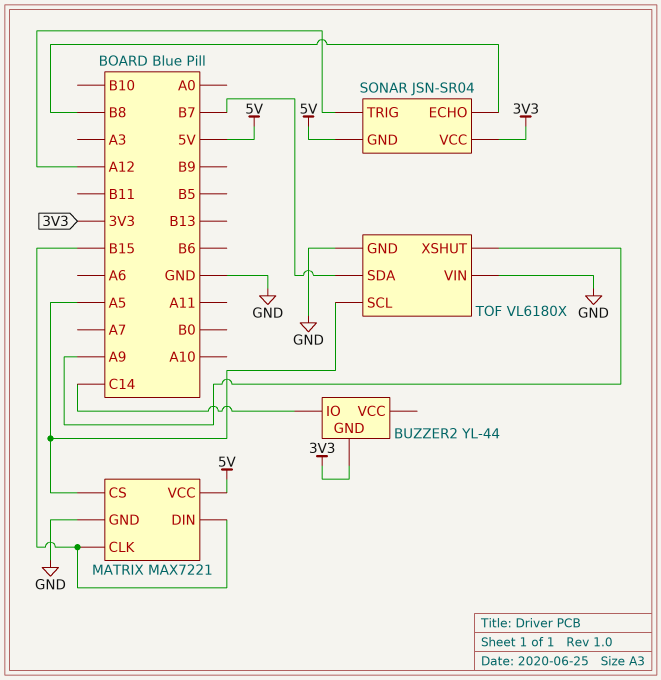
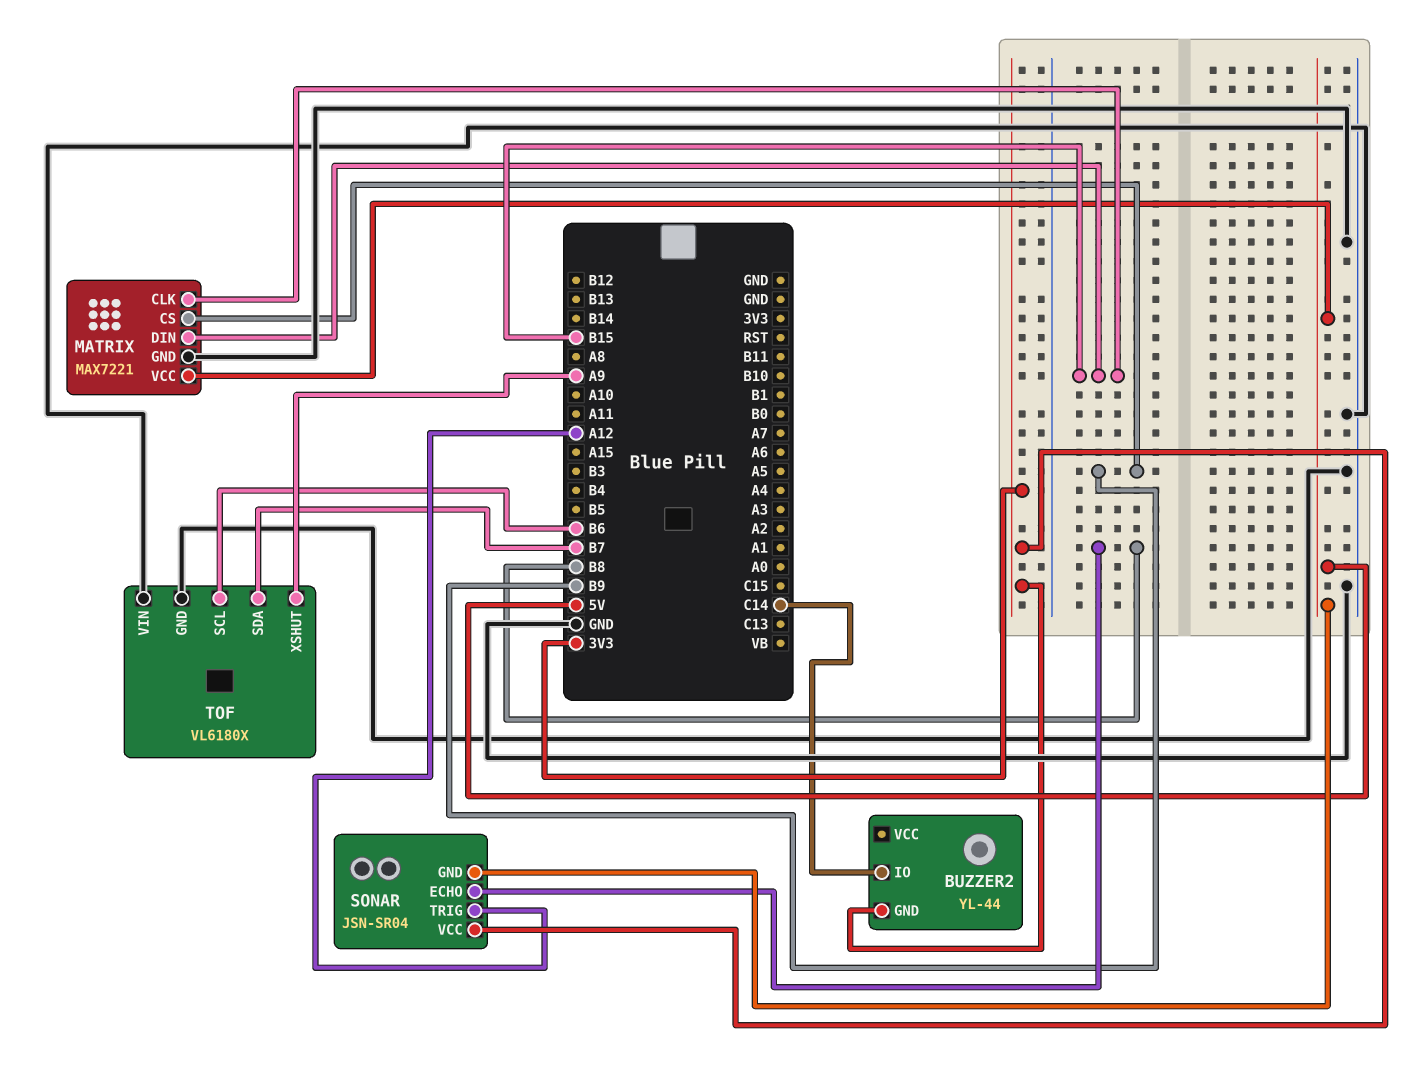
MATRIX pin CS: A5 -> B9
TOF pin SCL: A5 -> B6

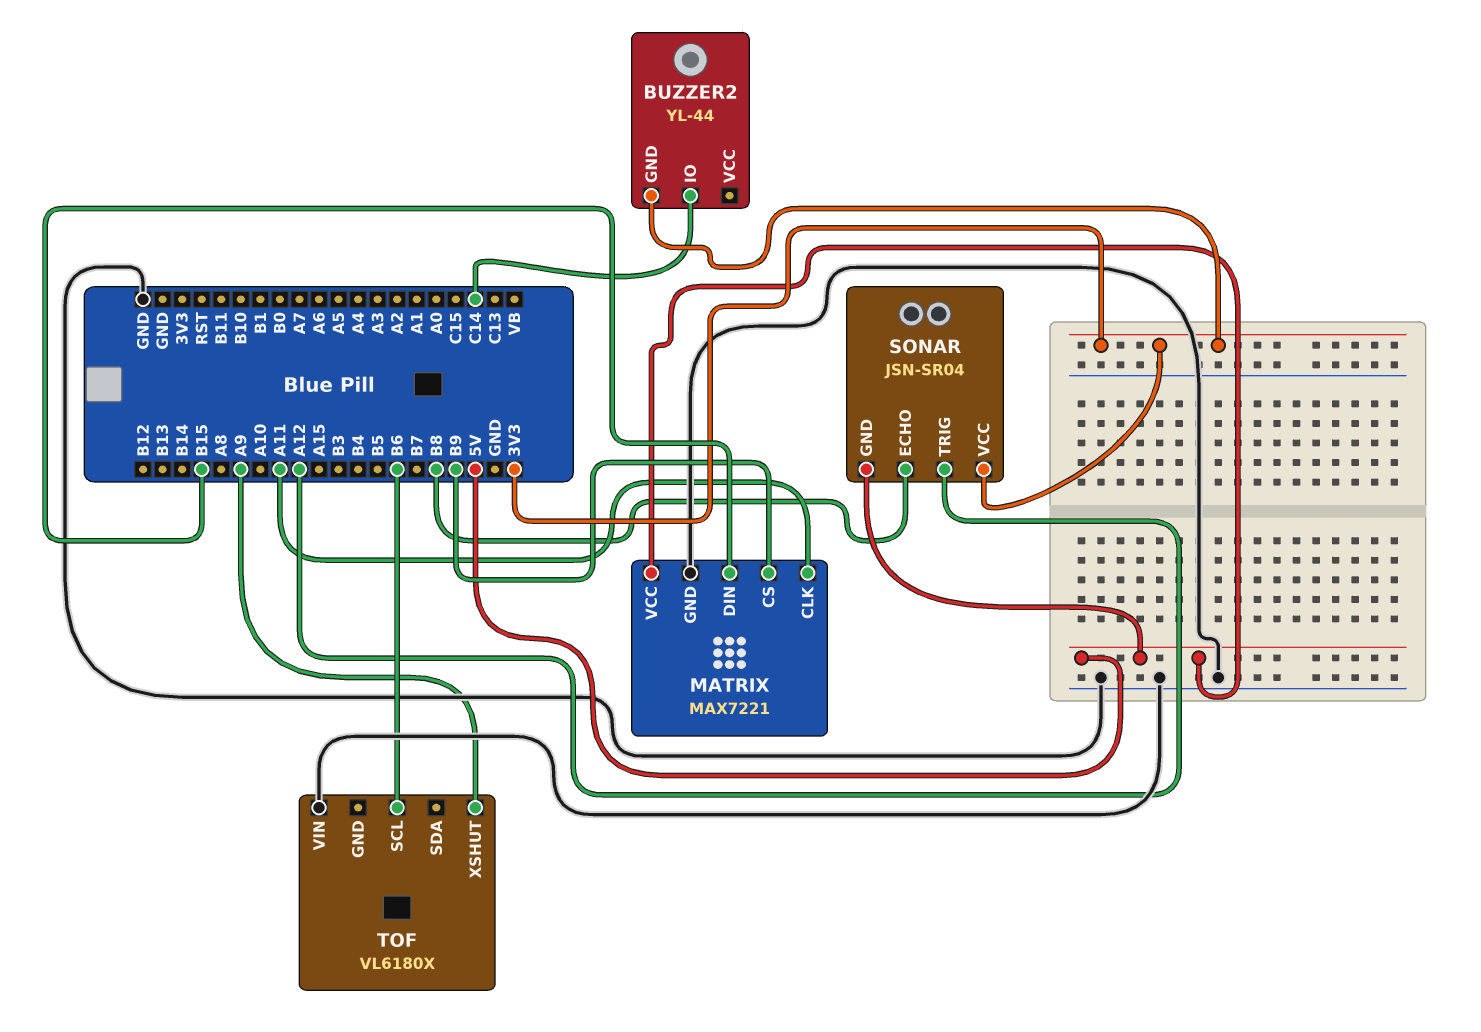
MATRIX pin CLK: B15 -> A11
TOF pin GND: GND -> none
TOF pin SDA: B7 -> none

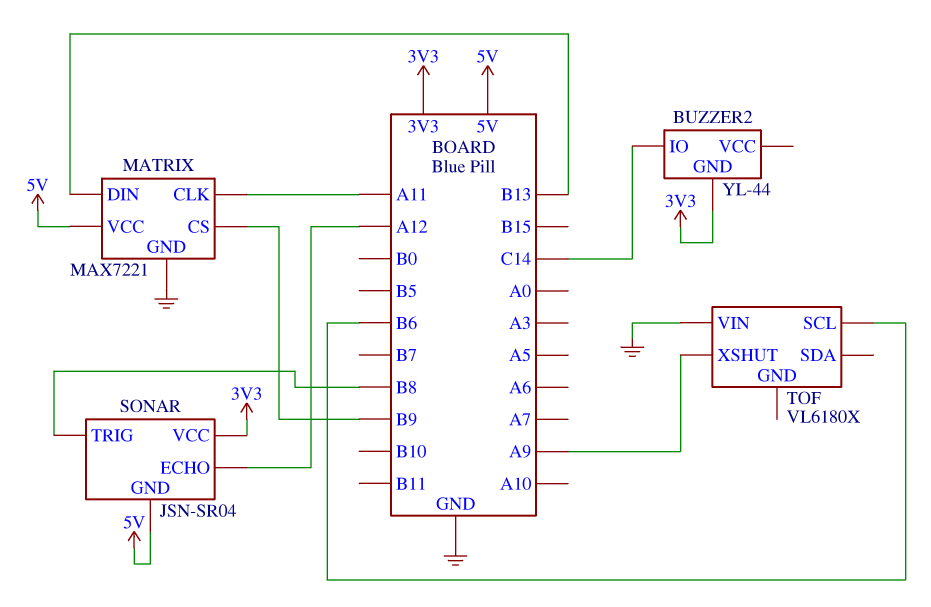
MATRIX pin DIN: B15 -> B13
SONAR pin ECHO: B8 -> A12
SONAR pin TRIG: A12 -> B8

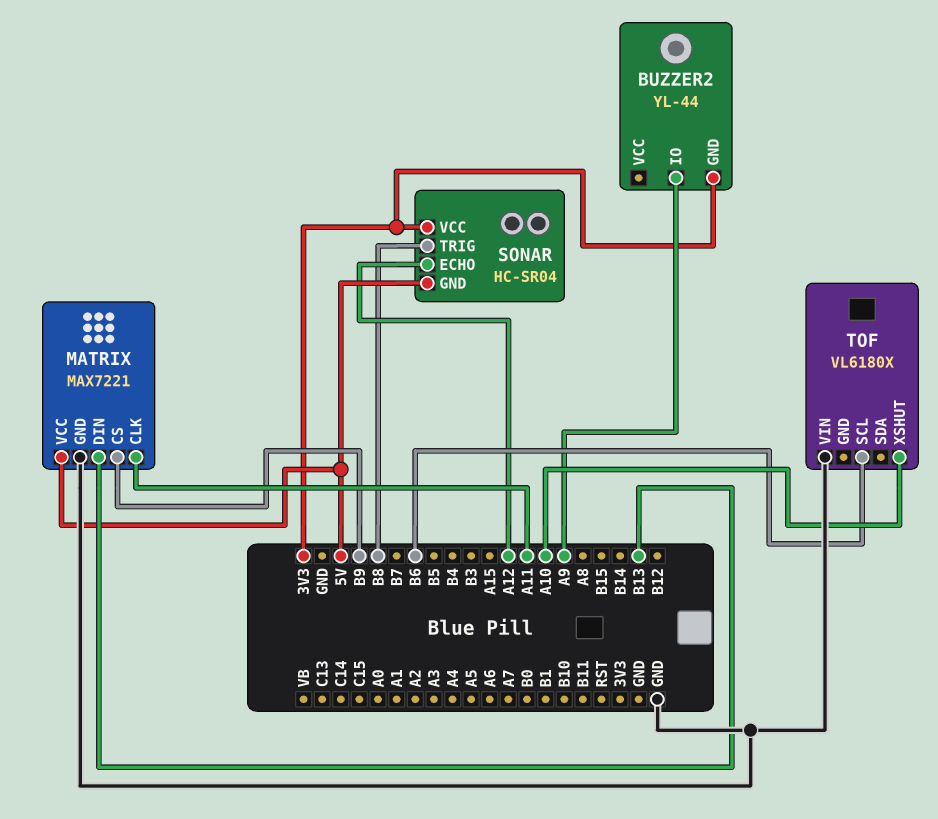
BUZZER2 pin IO: C14 -> A9
SONAR: JSN-SR04 -> HC-SR04
TOF pin XSHUT: A9 -> A10

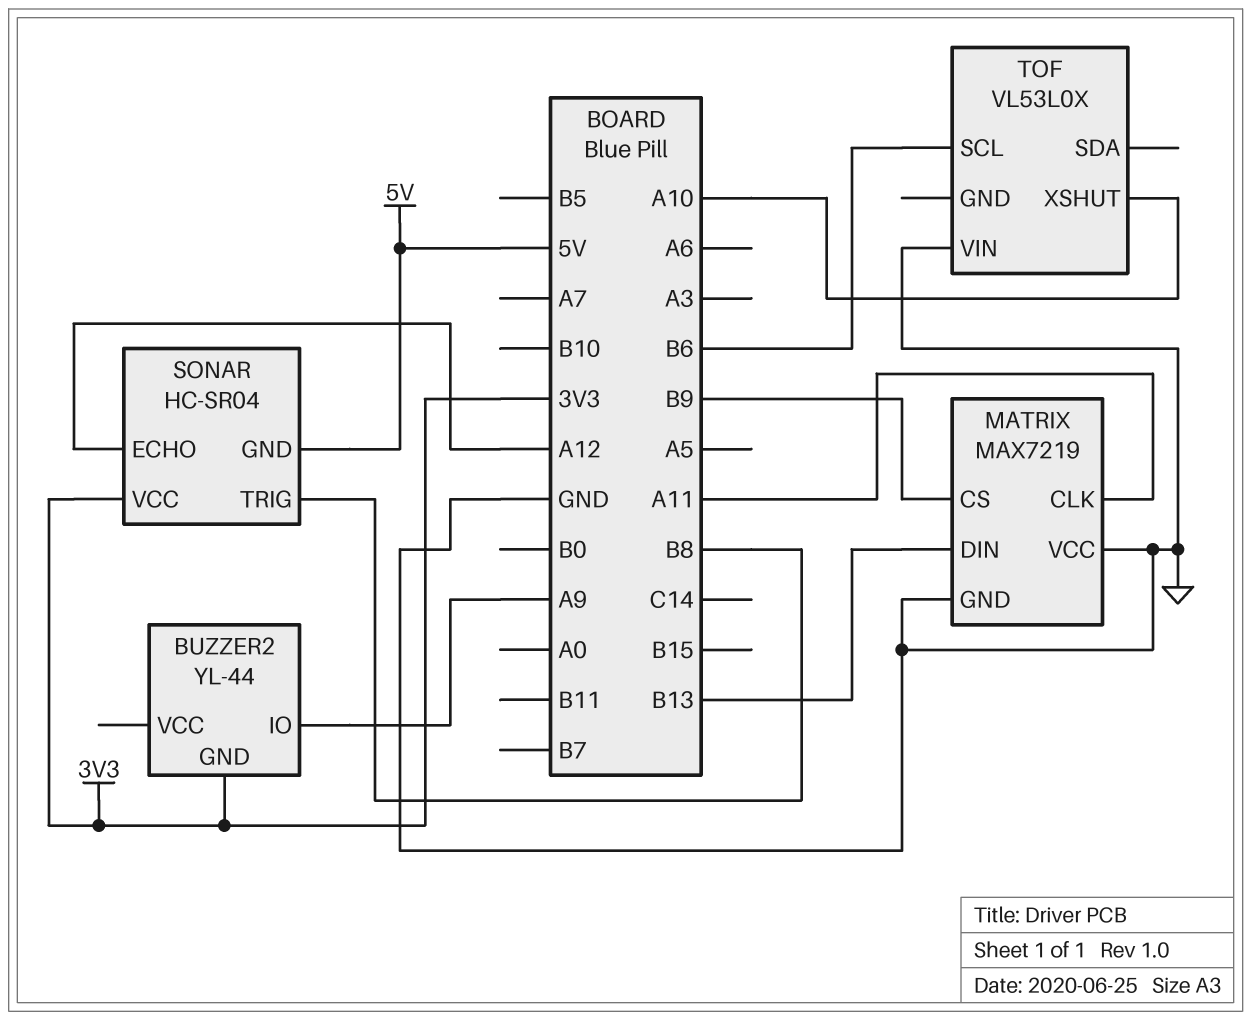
MATRIX: MAX7221 -> MAX7219
MATRIX pin VCC: 5V -> GND
TOF: VL6180X -> VL53L0X

